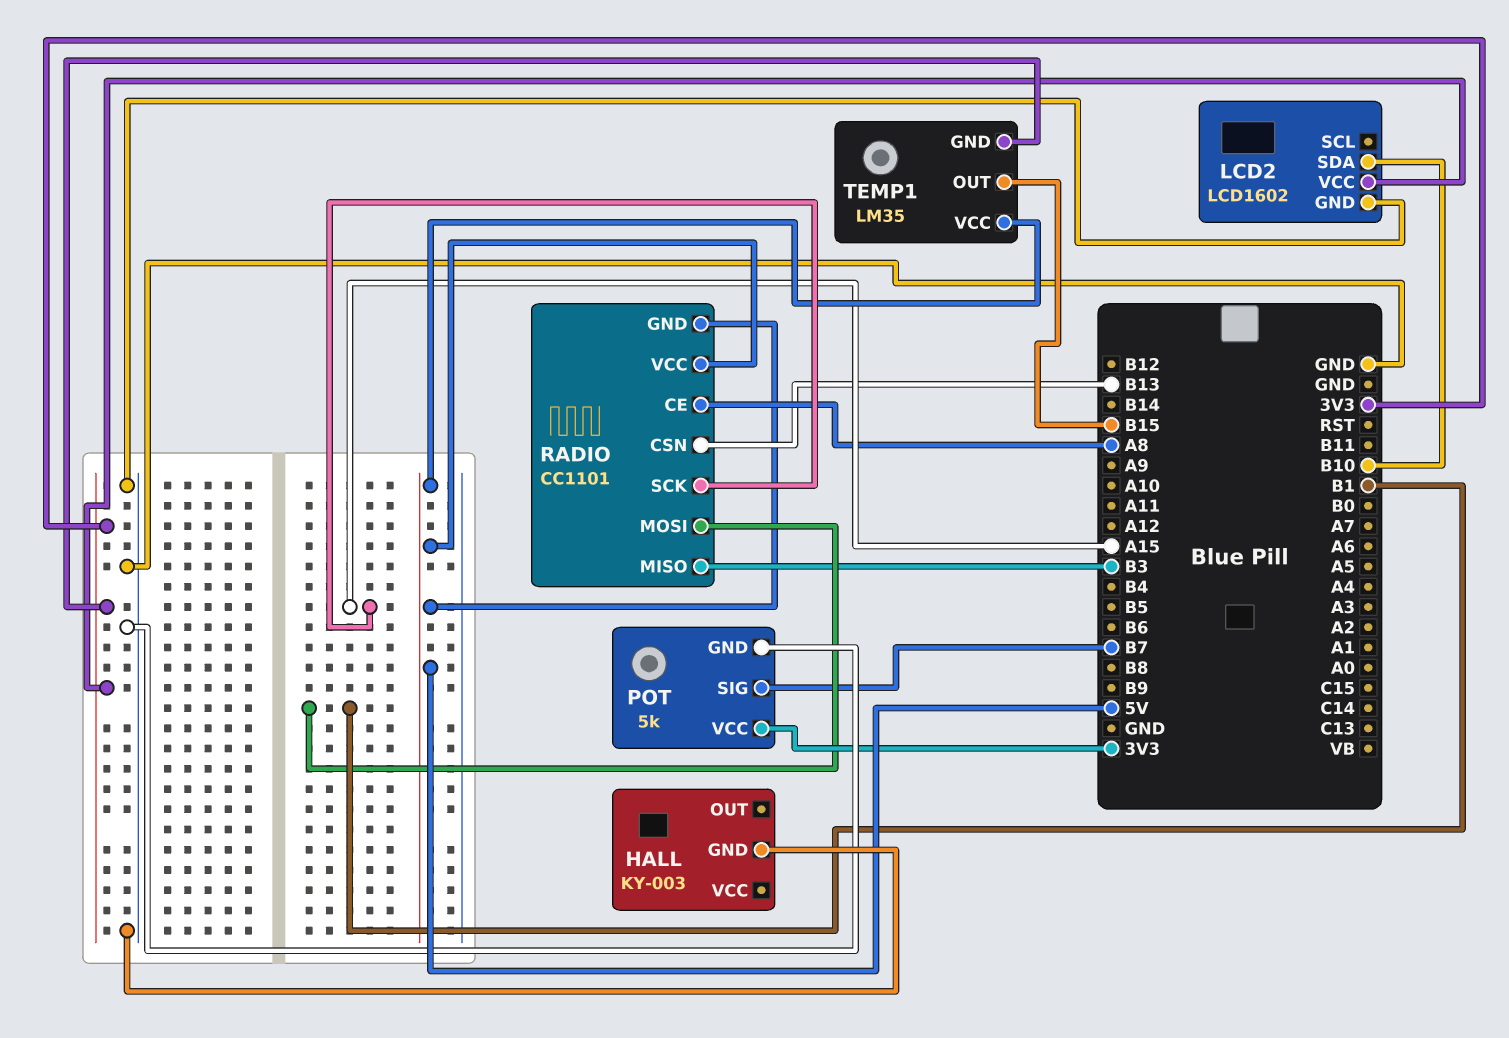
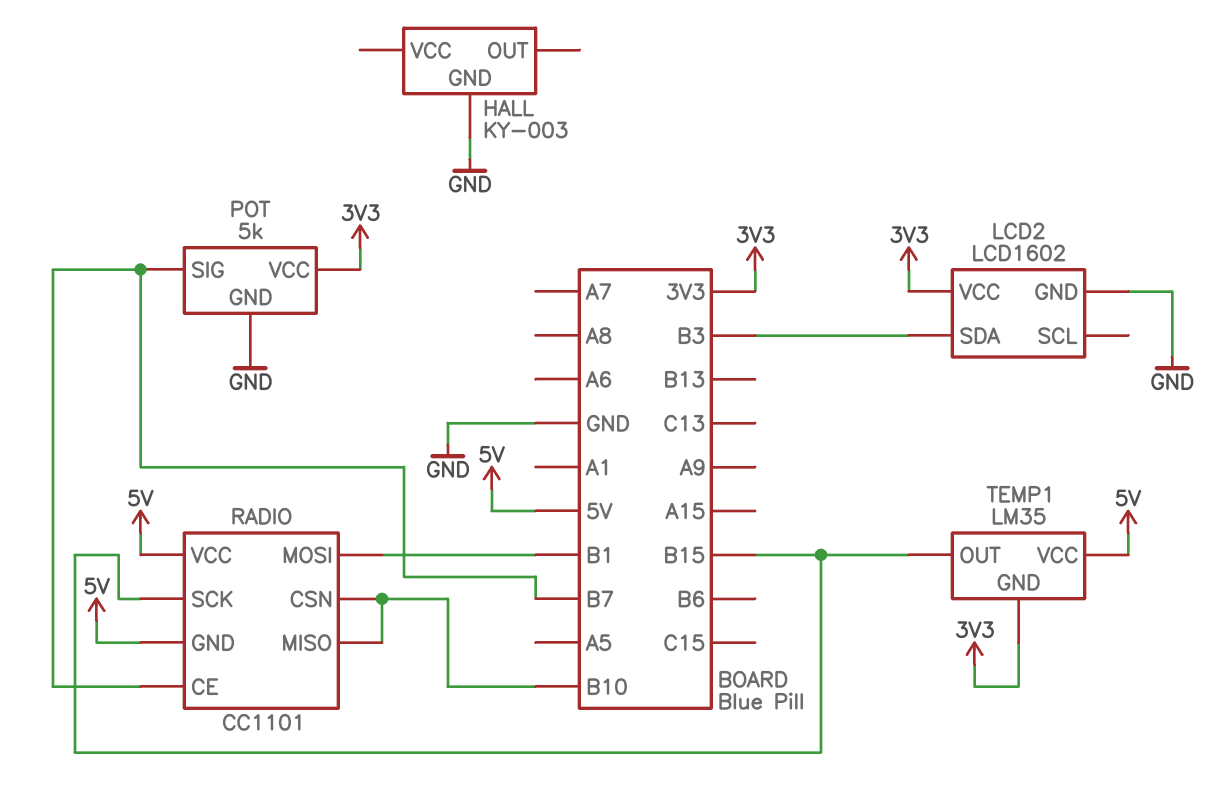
LCD2 pin SDA: B10 -> B3
RADIO pin CE: A8 -> B7
RADIO pin CSN: B13 -> B10
RADIO pin MISO: B3 -> B10
RADIO pin SCK: A15 -> B15

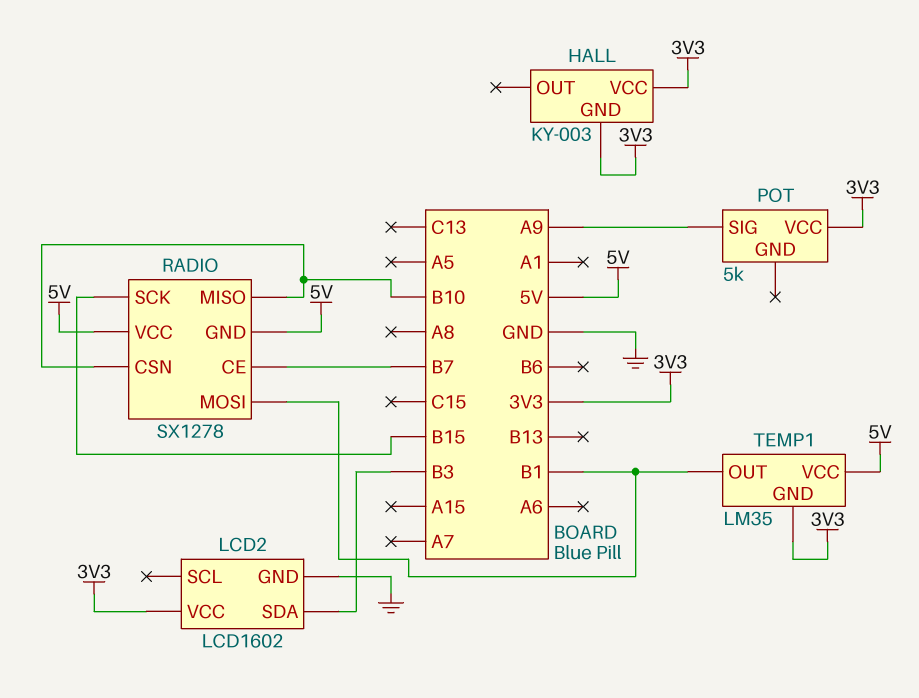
HALL pin GND: GND -> 3V3
HALL pin VCC: none -> 3V3
POT pin GND: GND -> none
POT pin SIG: B7 -> A9
RADIO: CC1101 -> SX1278
TEMP1 pin OUT: B15 -> B1

